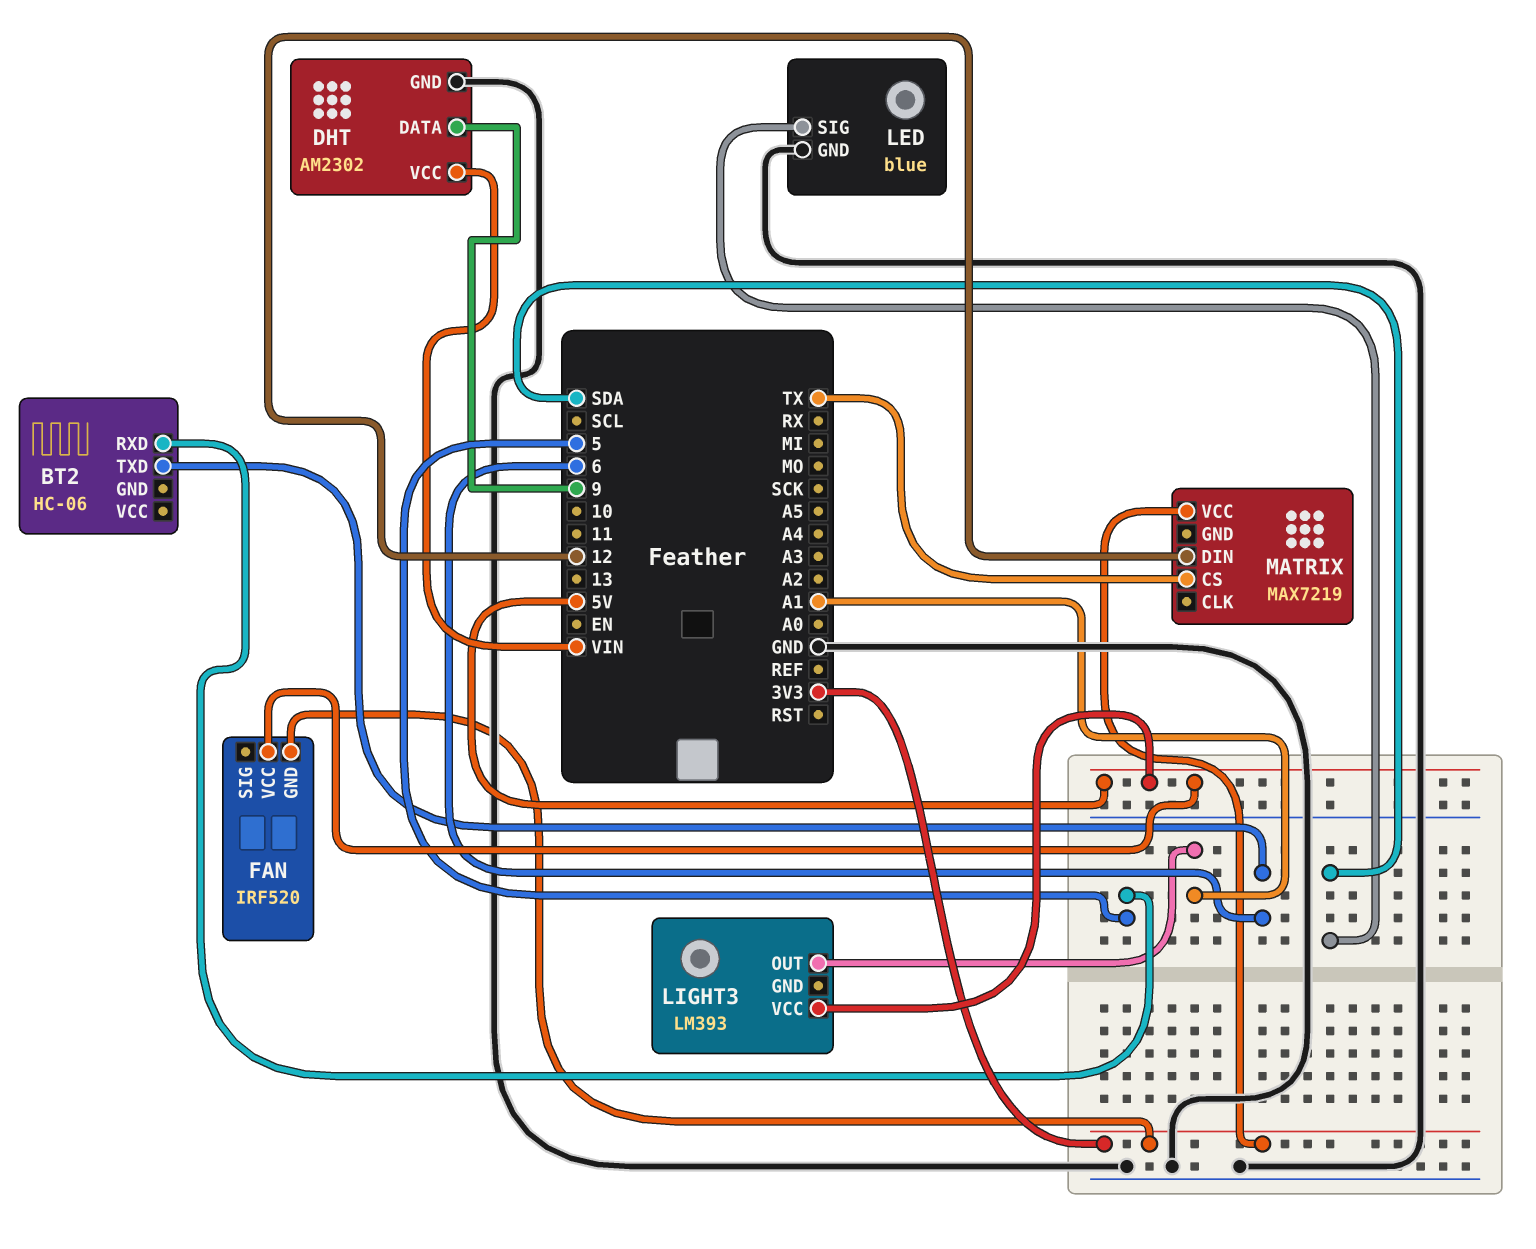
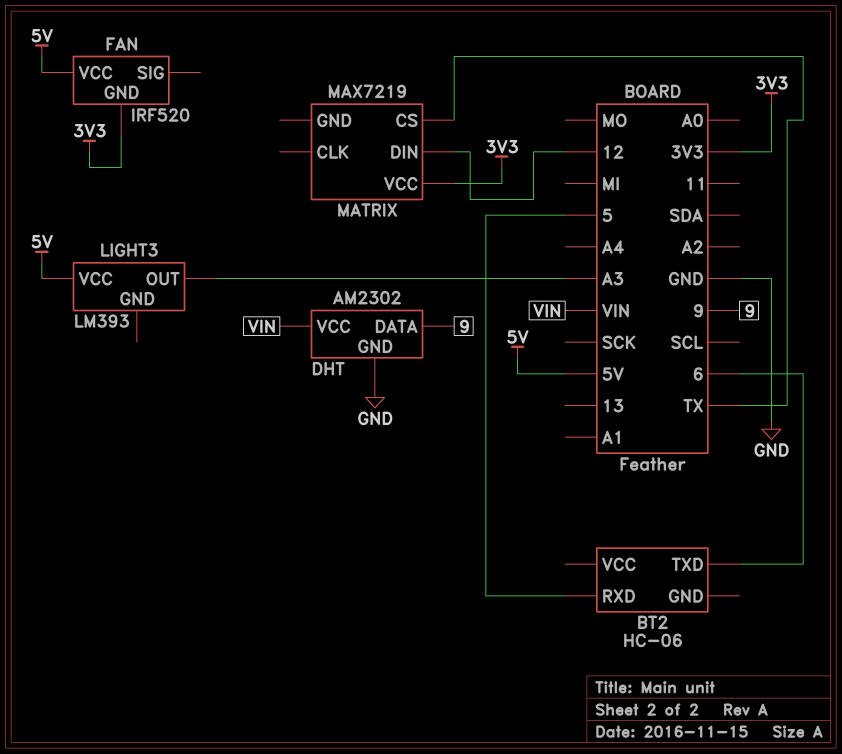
LED: blue -> none
LED pin GND: GND -> none
LED pin SIG: SDA -> none
LIGHT3 pin OUT: A1 -> A3

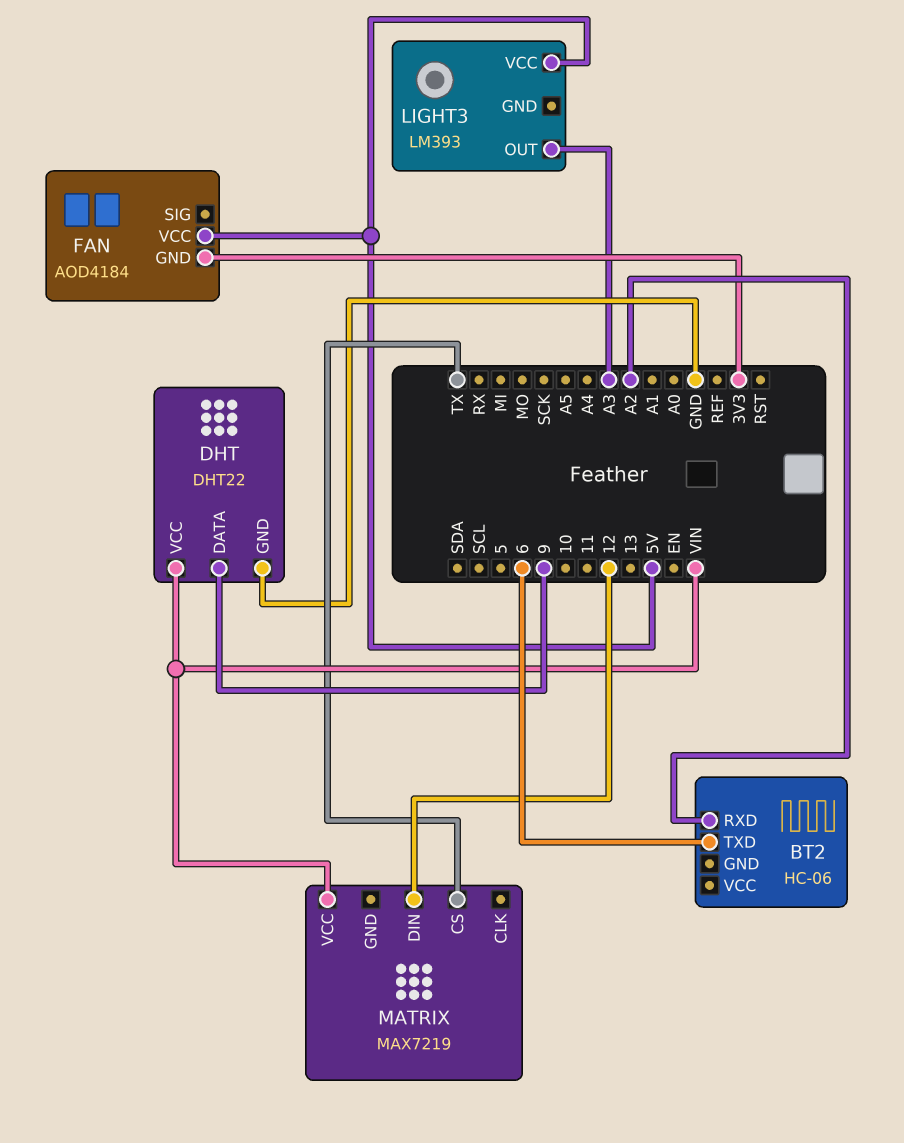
BT2 pin RXD: 5 -> A2
DHT: AM2302 -> DHT22
FAN: IRF520 -> AOD4184
MATRIX pin VCC: 3V3 -> VIN

